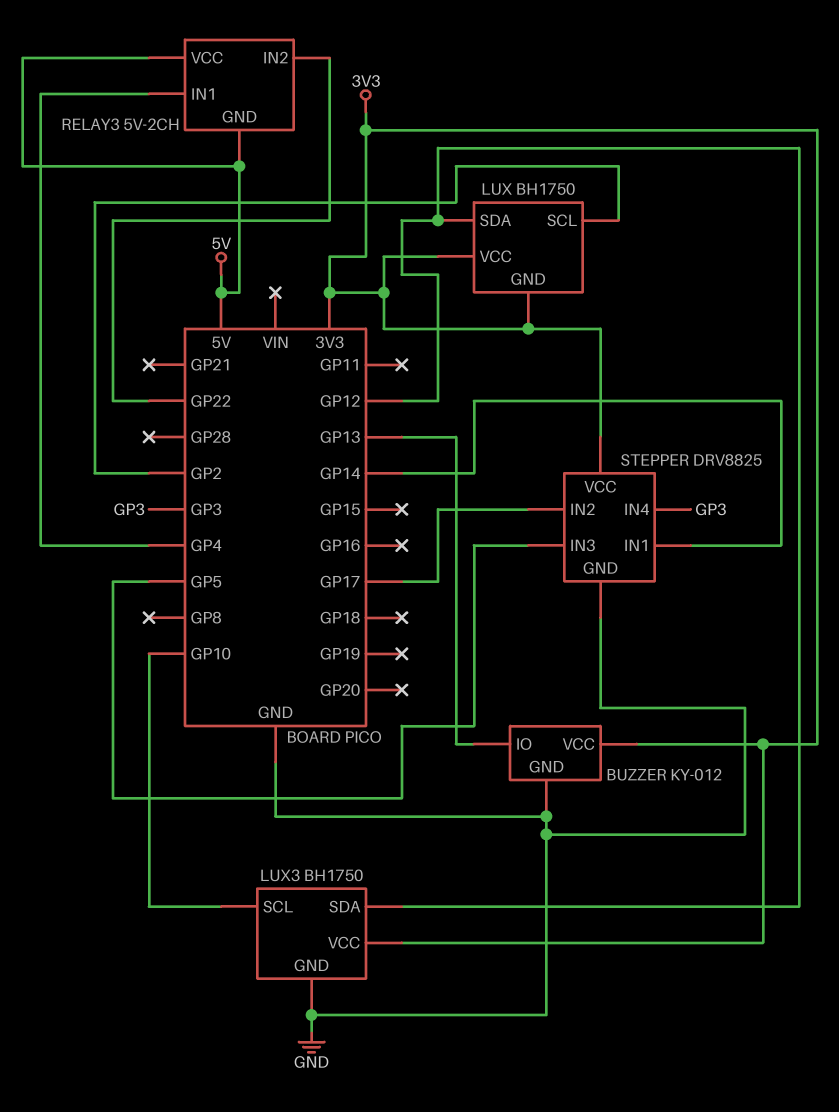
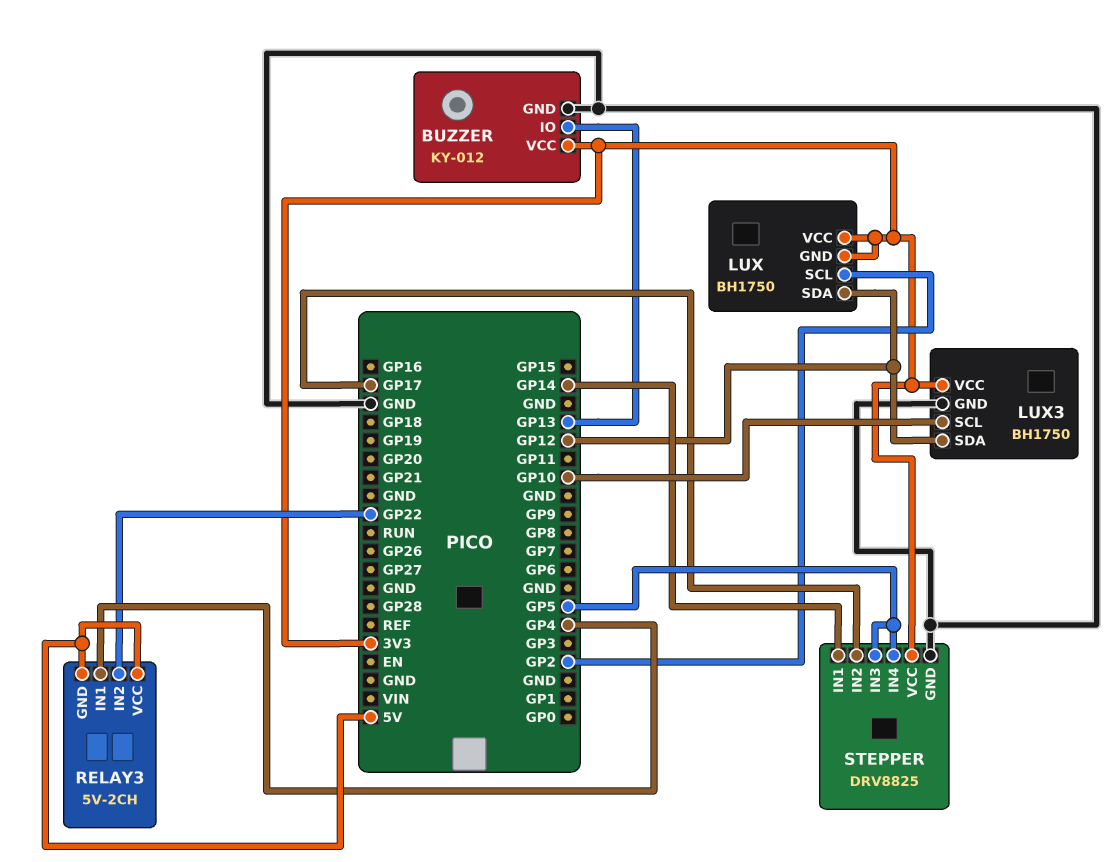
STEPPER pin IN4: GP3 -> GP5

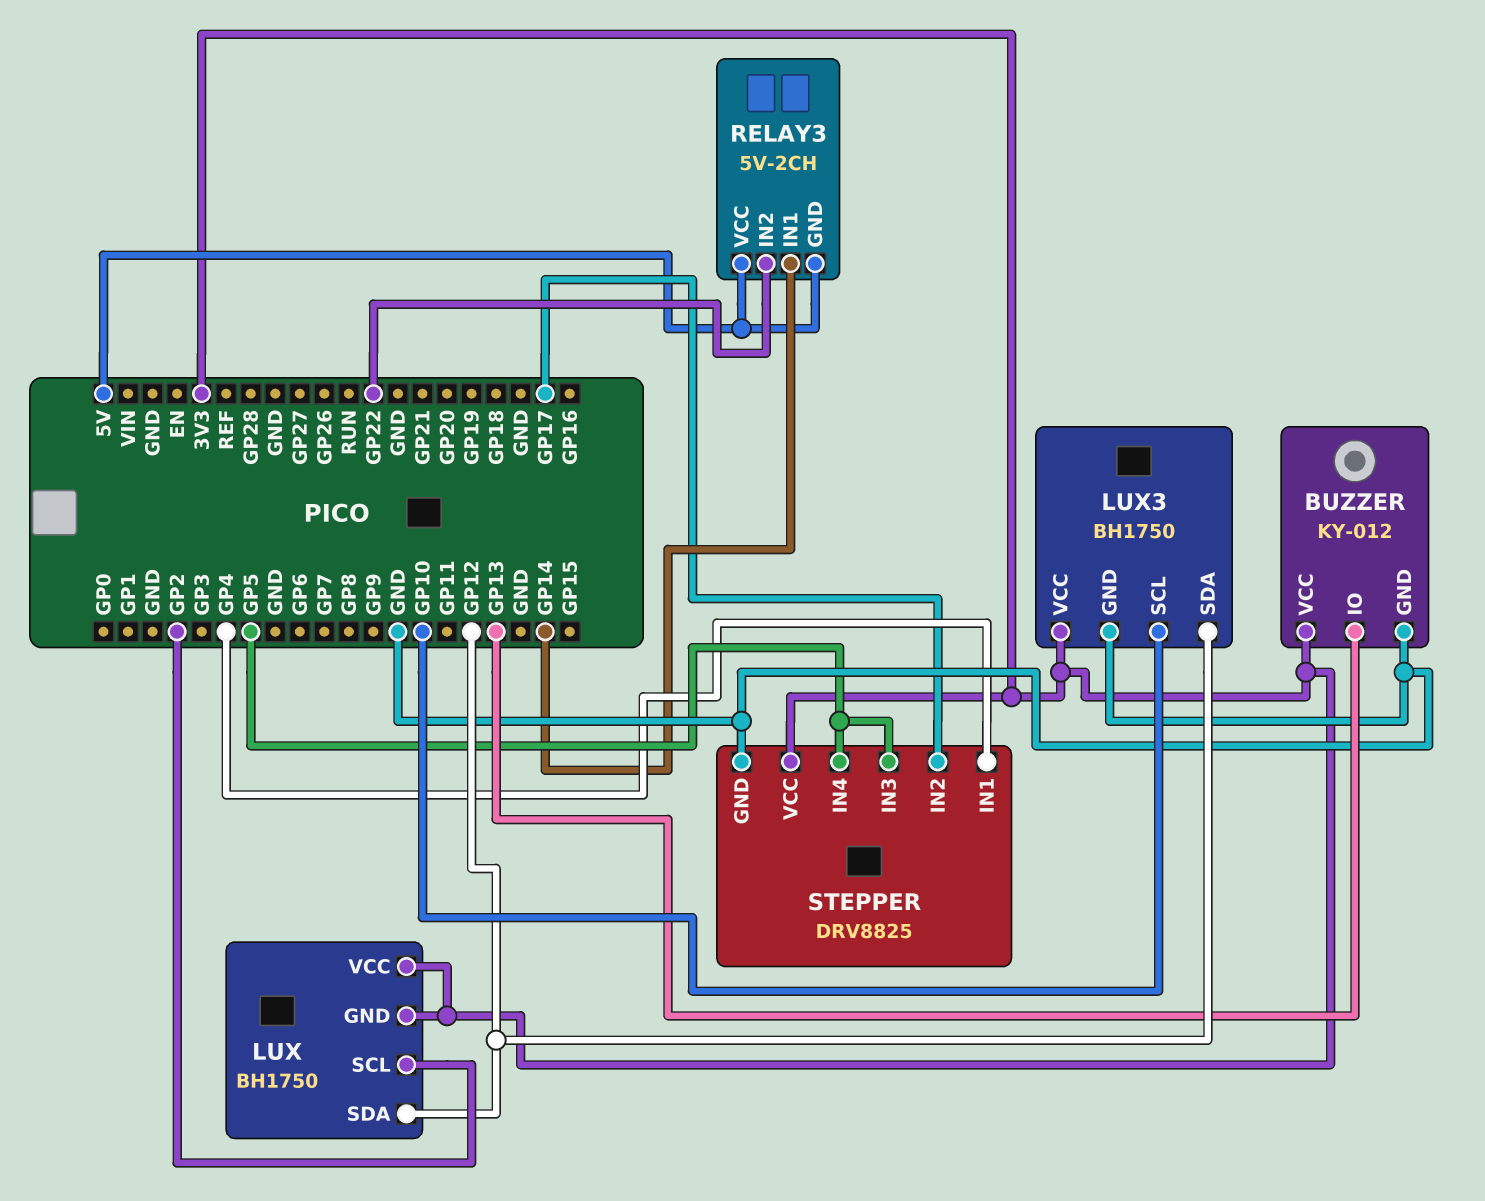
RELAY3 pin IN1: GP4 -> GP14
STEPPER pin IN1: GP14 -> GP4

